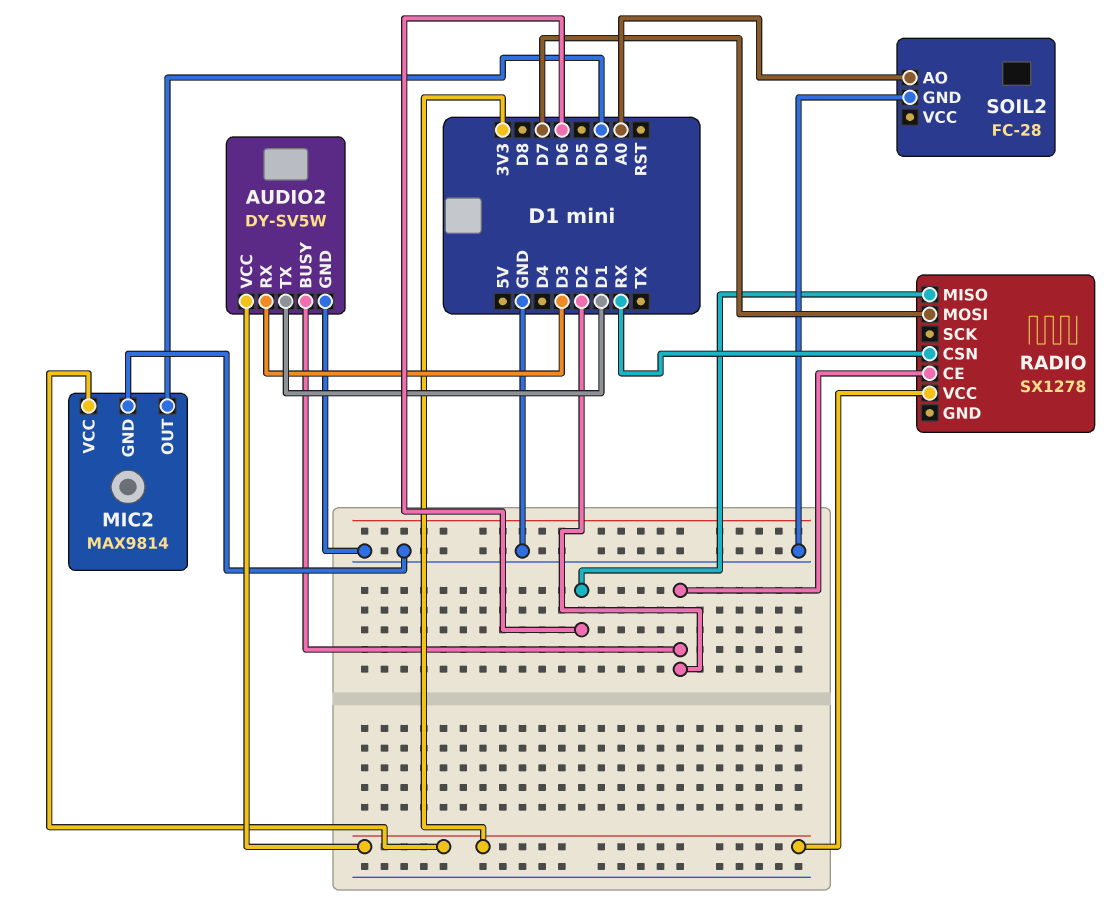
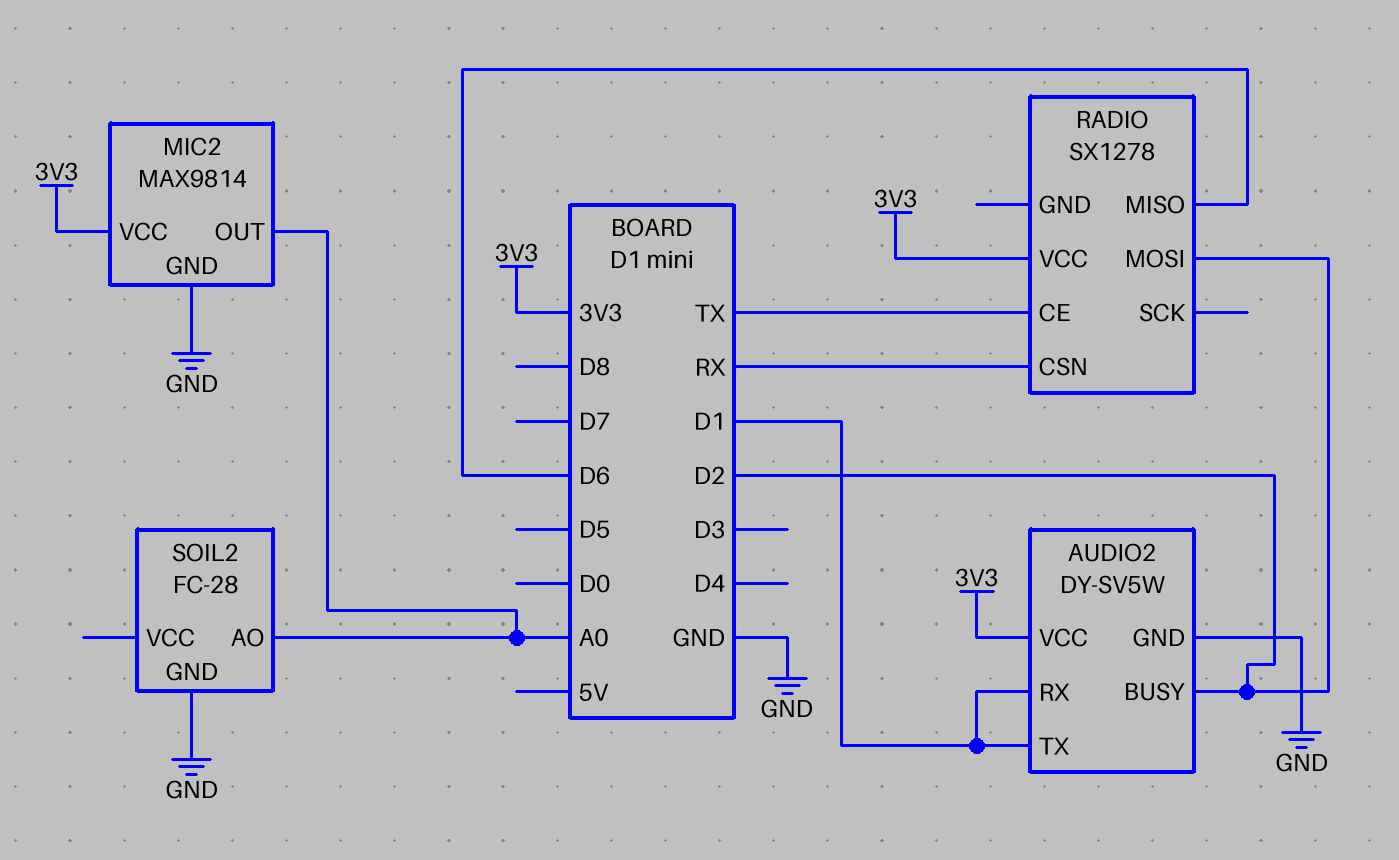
AUDIO2 pin RX: D3 -> D1
MIC2 pin OUT: D0 -> A0
RADIO pin CE: D2 -> TX
RADIO pin MOSI: D7 -> D2

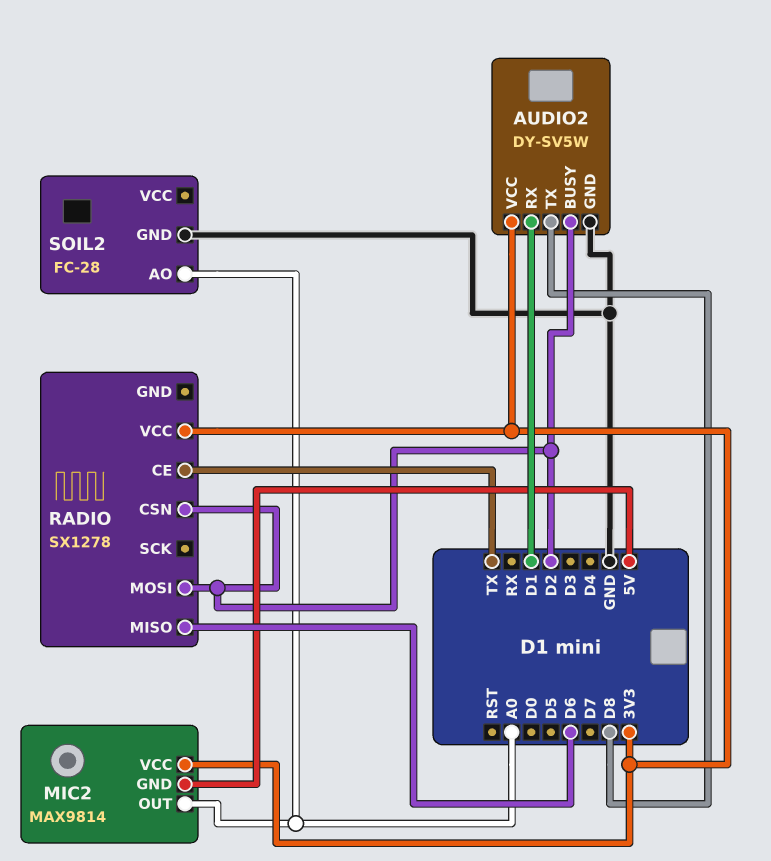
AUDIO2 pin TX: D1 -> D8
MIC2 pin GND: GND -> 5V
RADIO pin CSN: RX -> D2

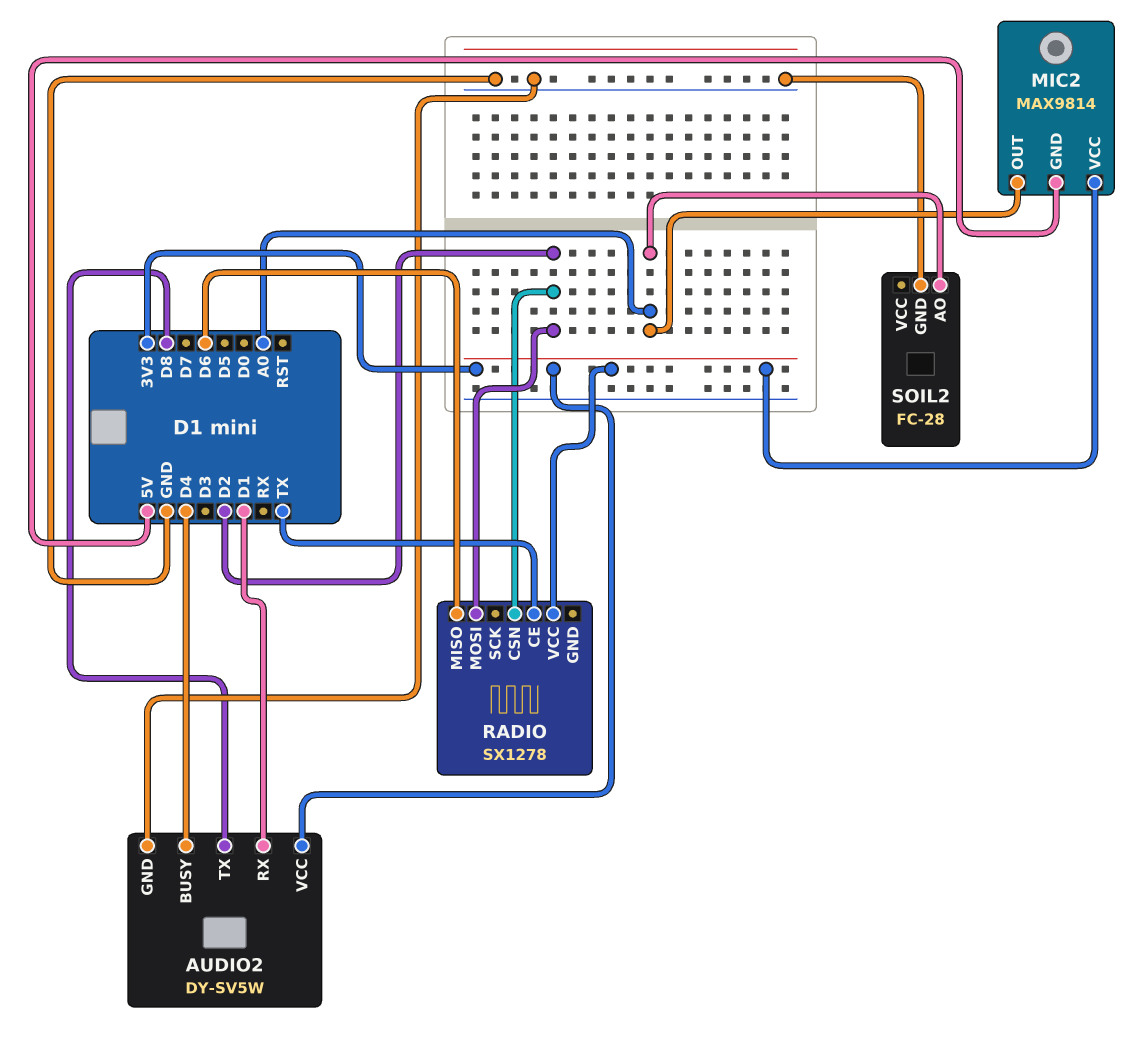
AUDIO2 pin BUSY: D2 -> D4

